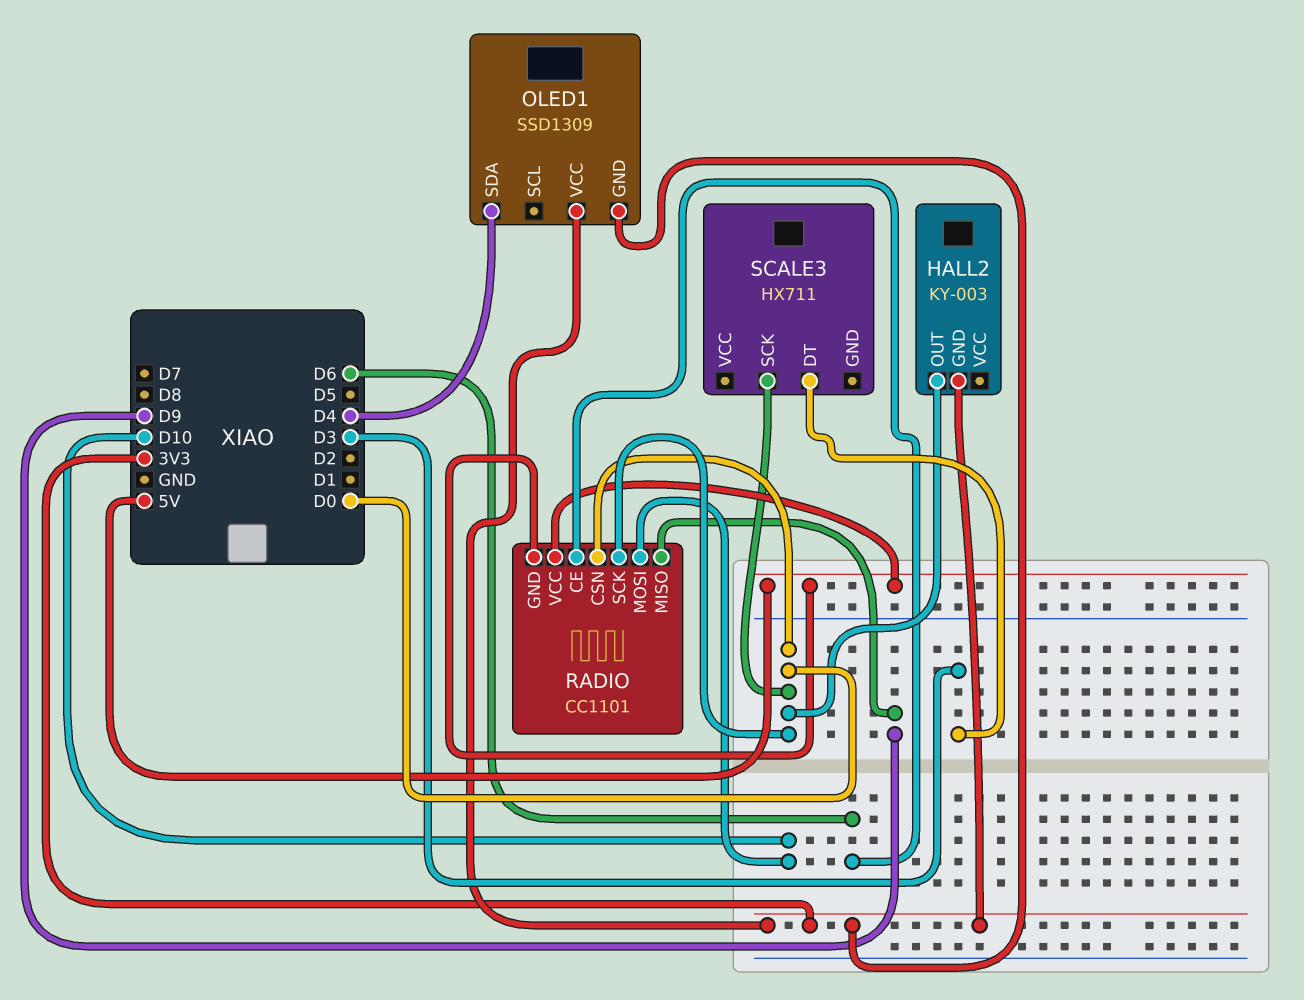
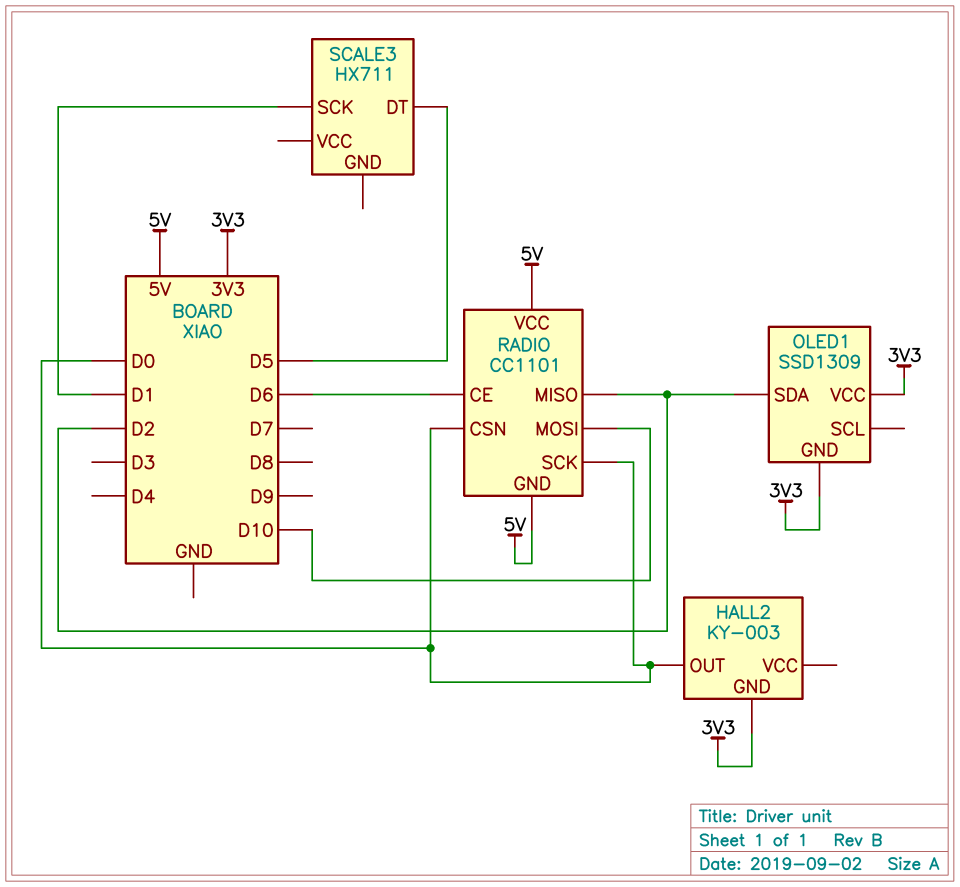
OLED1 pin SDA: D4 -> D2
RADIO pin MISO: D9 -> D2
SCALE3 pin DT: D3 -> D5
SCALE3 pin SCK: D0 -> D1

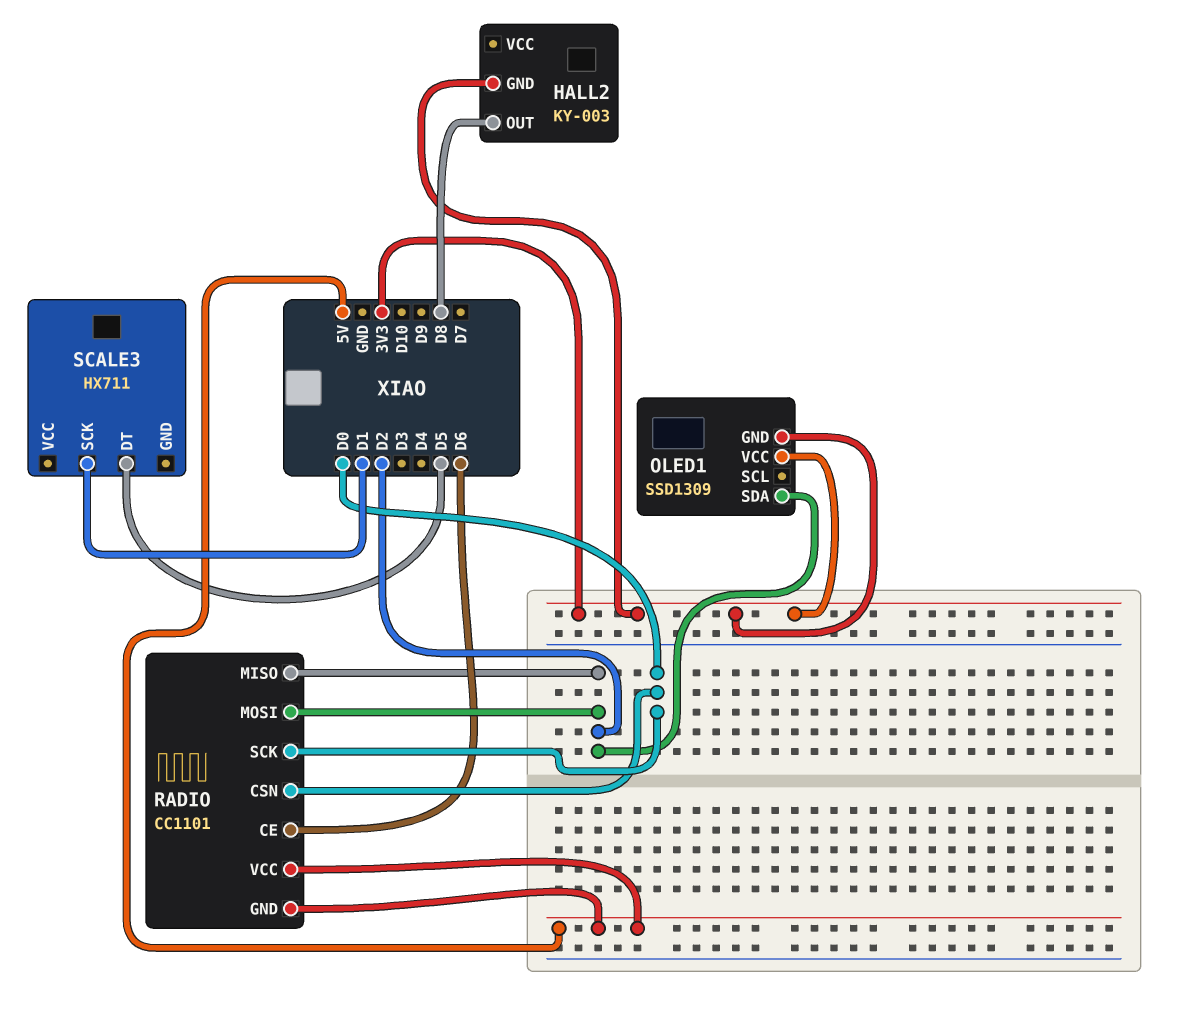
HALL2 pin OUT: D0 -> D8
RADIO pin MOSI: D10 -> D2

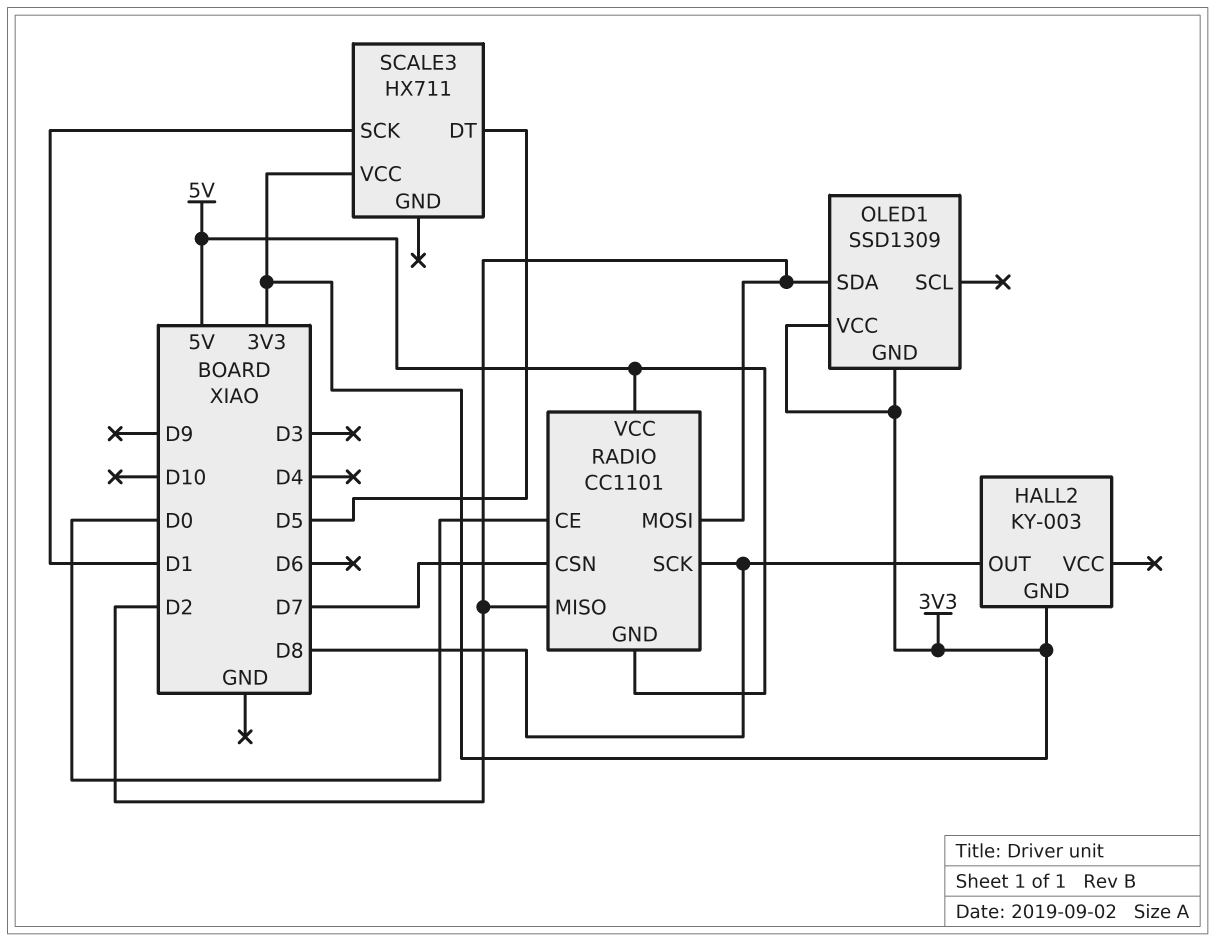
RADIO pin CE: D6 -> D0
RADIO pin CSN: D0 -> D7
RADIO pin SCK: D0 -> D8
SCALE3 pin VCC: none -> 3V3

